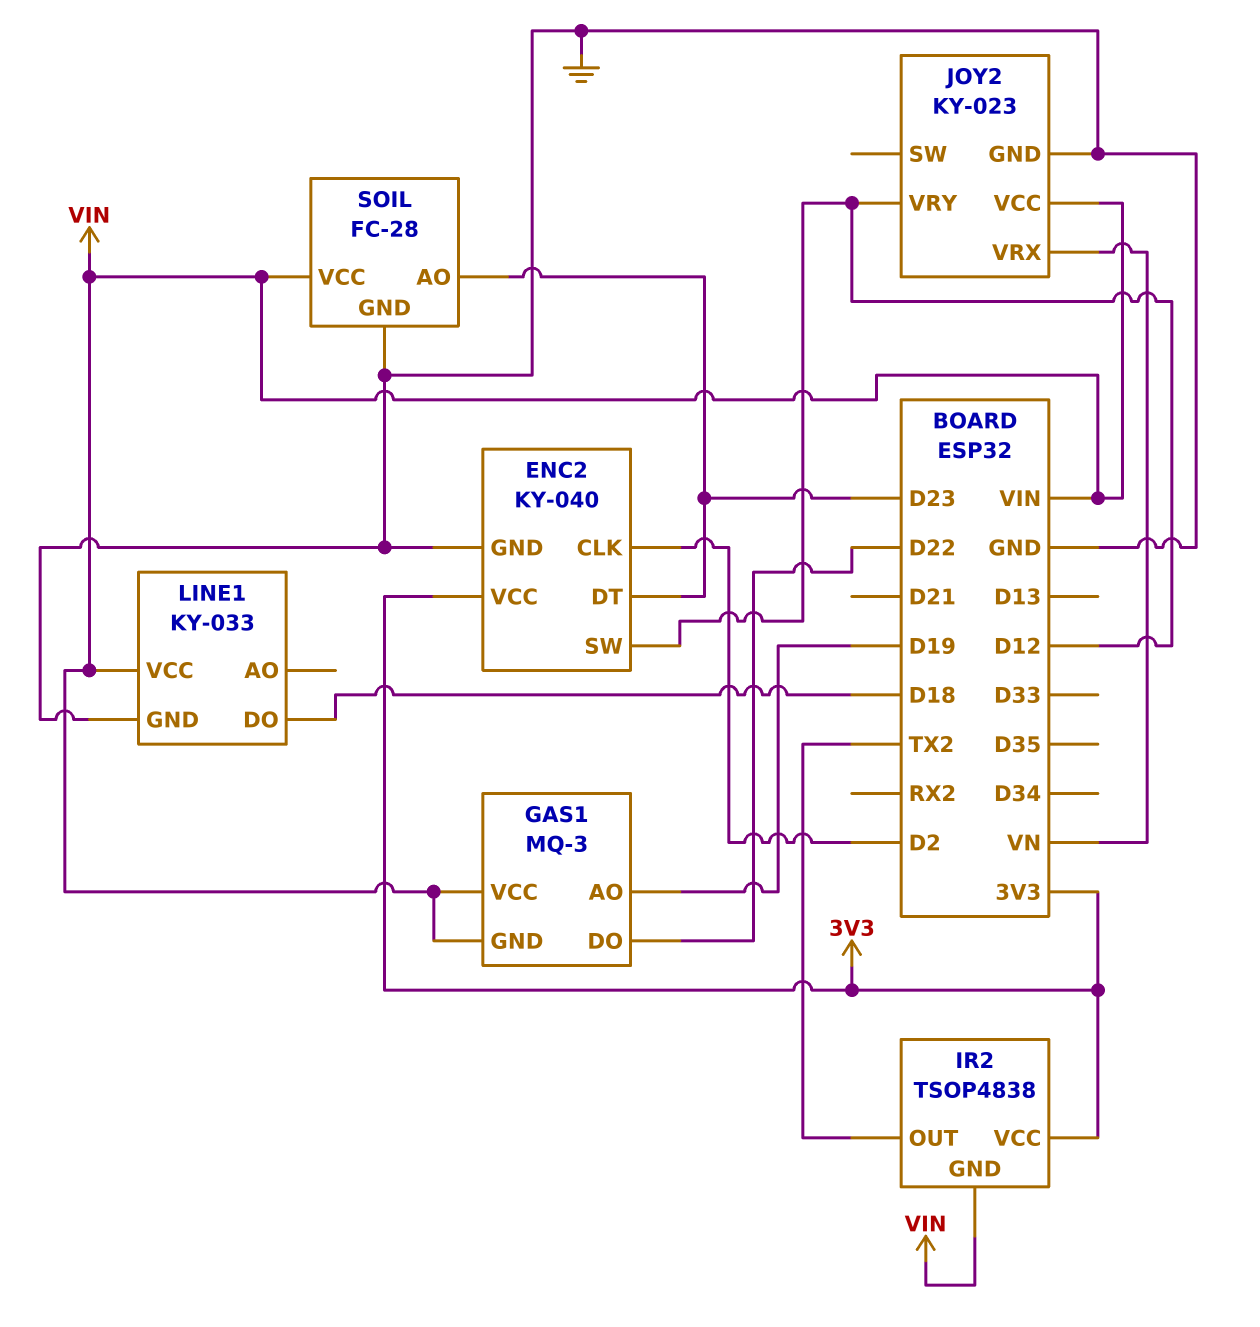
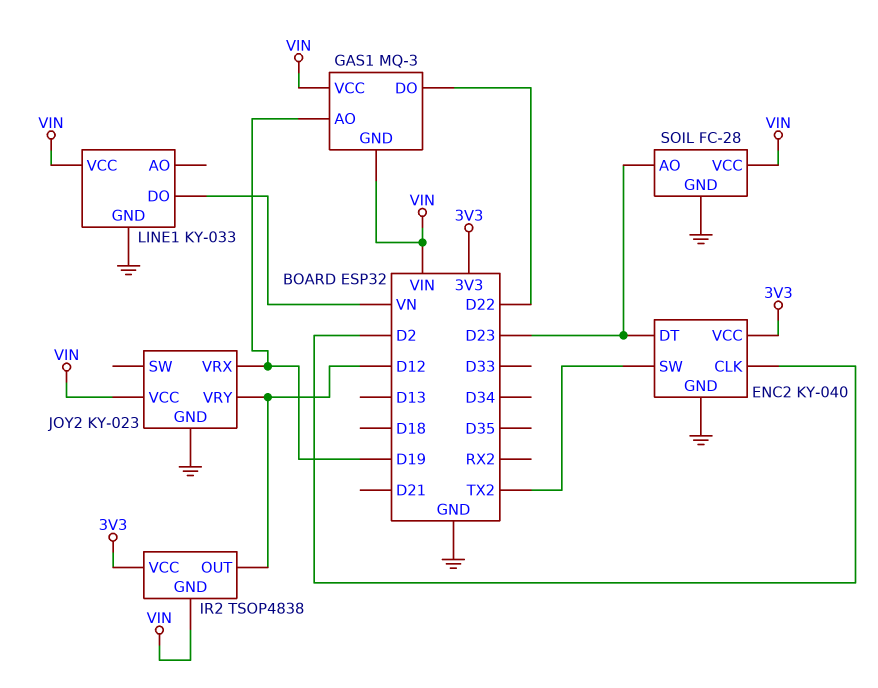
ENC2 pin SW: D12 -> TX2
IR2 pin OUT: TX2 -> D12
JOY2 pin VRX: VN -> D19
LINE1 pin DO: D18 -> VN

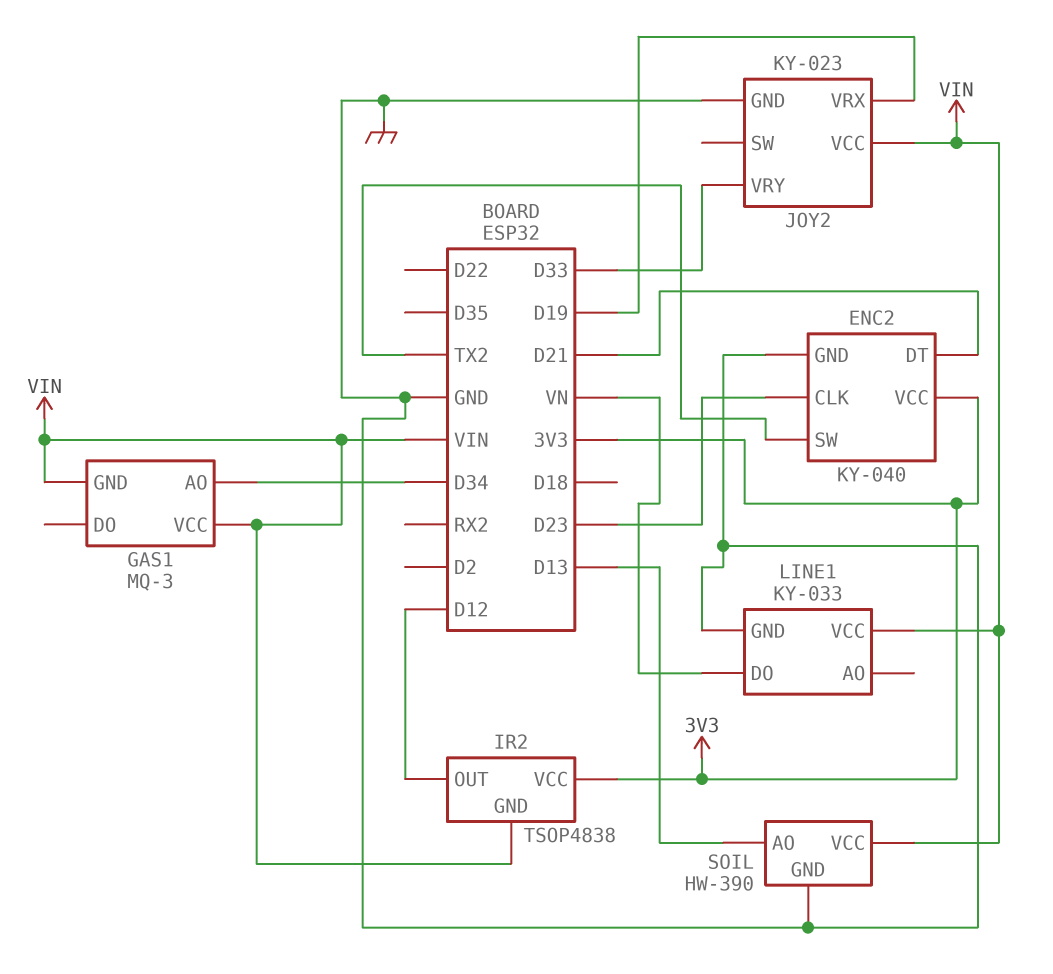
ENC2 pin CLK: D2 -> D23
ENC2 pin DT: D23 -> D21
GAS1 pin AO: D19 -> D34
GAS1 pin DO: D22 -> none
JOY2 pin VRY: D12 -> D33
SOIL: FC-28 -> HW-390
SOIL pin AO: D23 -> D13

